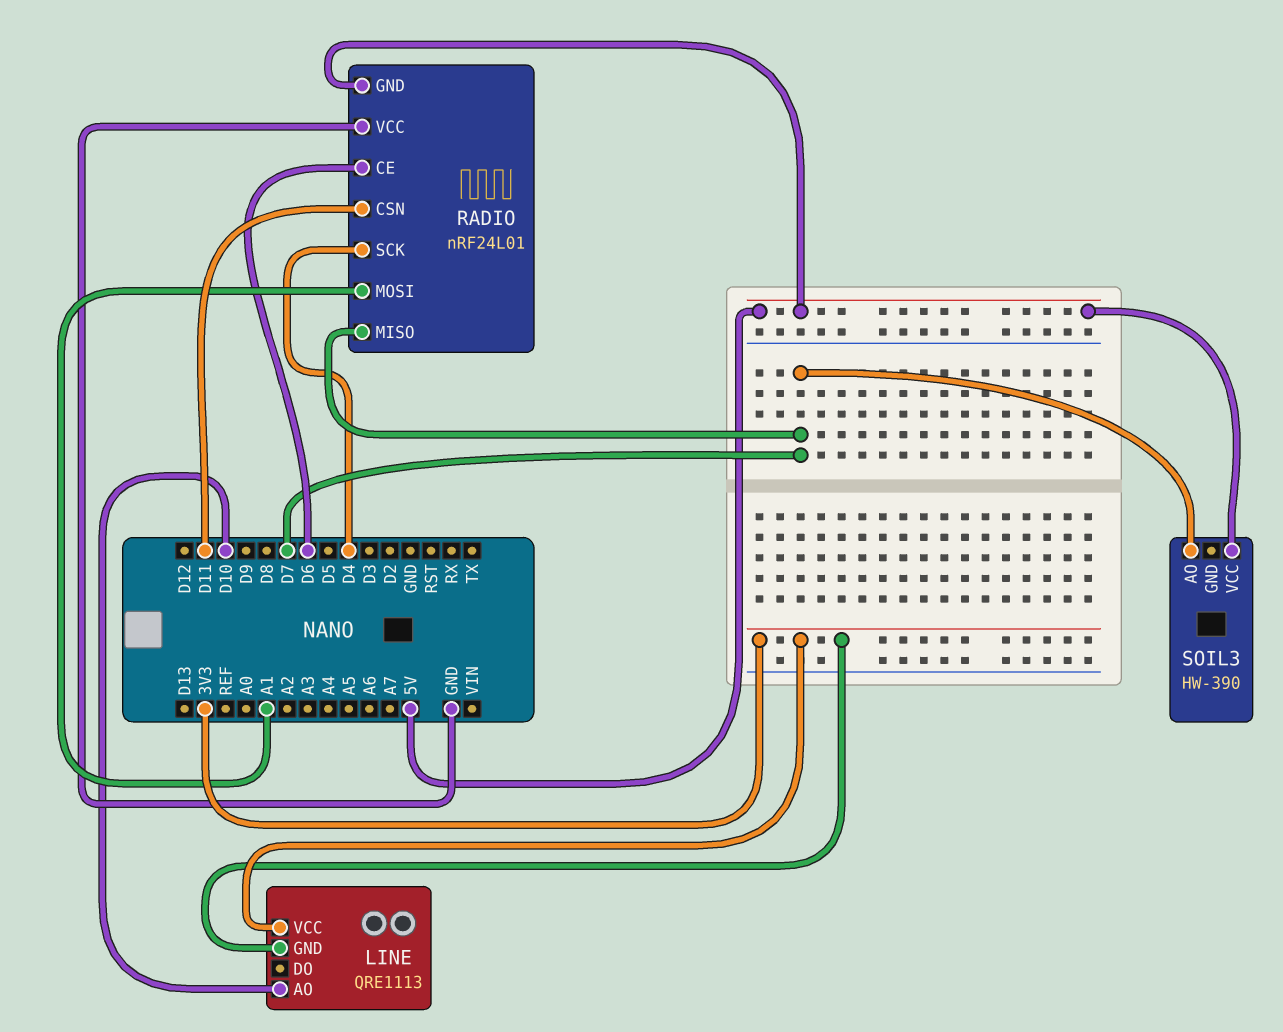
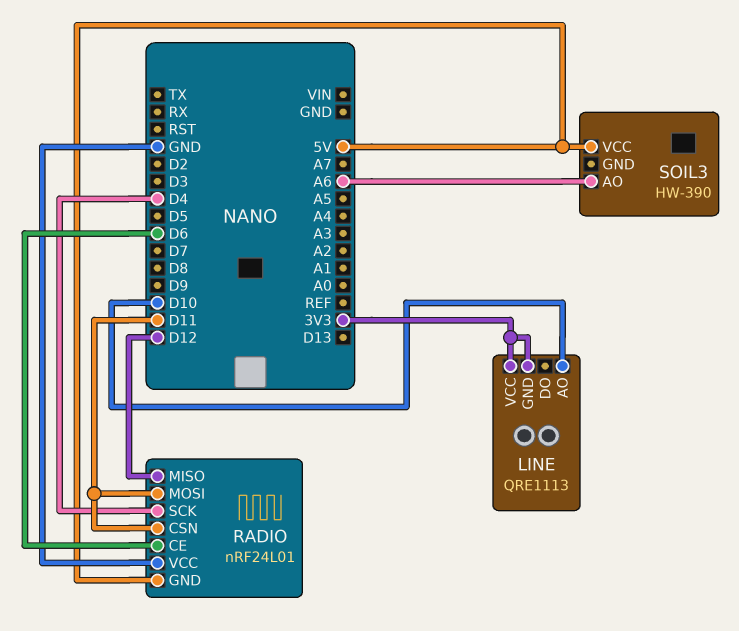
RADIO pin MISO: D7 -> D12
RADIO pin MOSI: A1 -> D11
SOIL3 pin AO: D7 -> A6

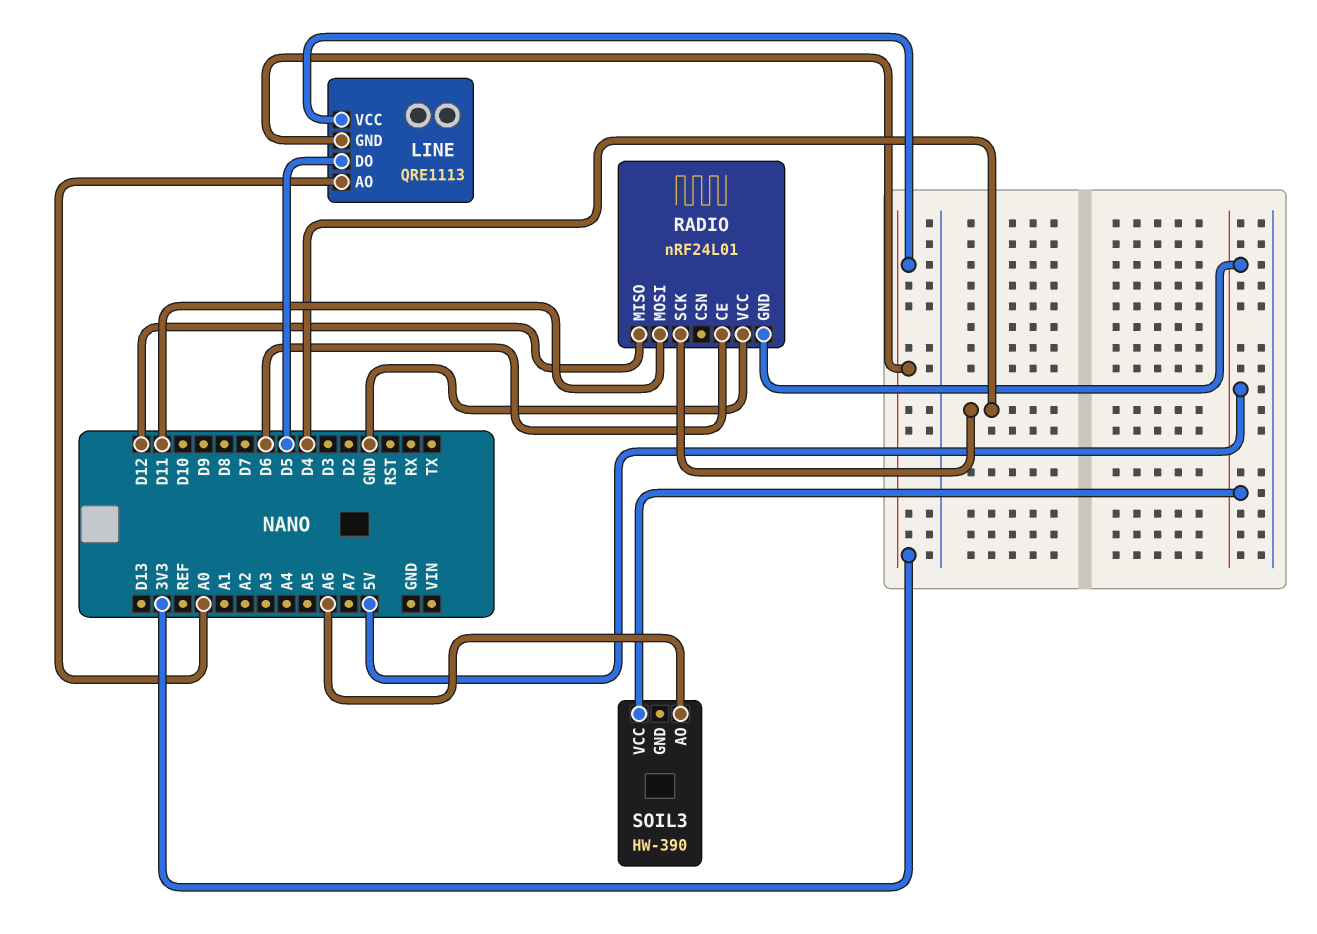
LINE pin AO: D10 -> A0
LINE pin DO: none -> D5
RADIO pin CSN: D11 -> none

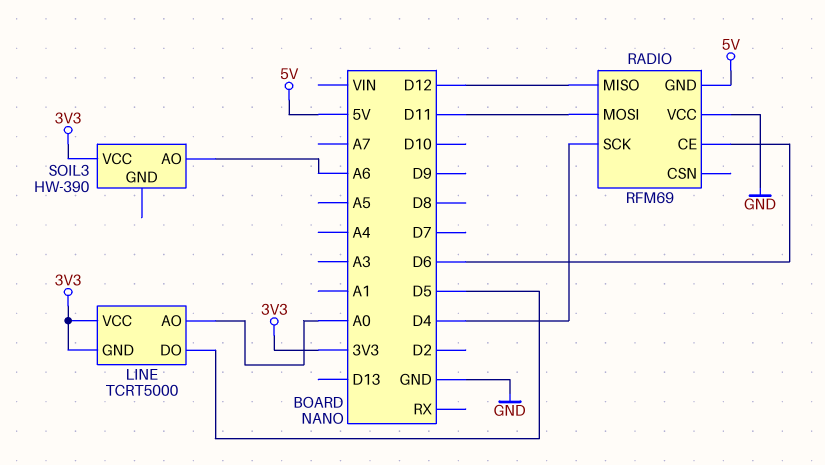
LINE: QRE1113 -> TCRT5000
RADIO: nRF24L01 -> RFM69
SOIL3 pin VCC: 5V -> 3V3

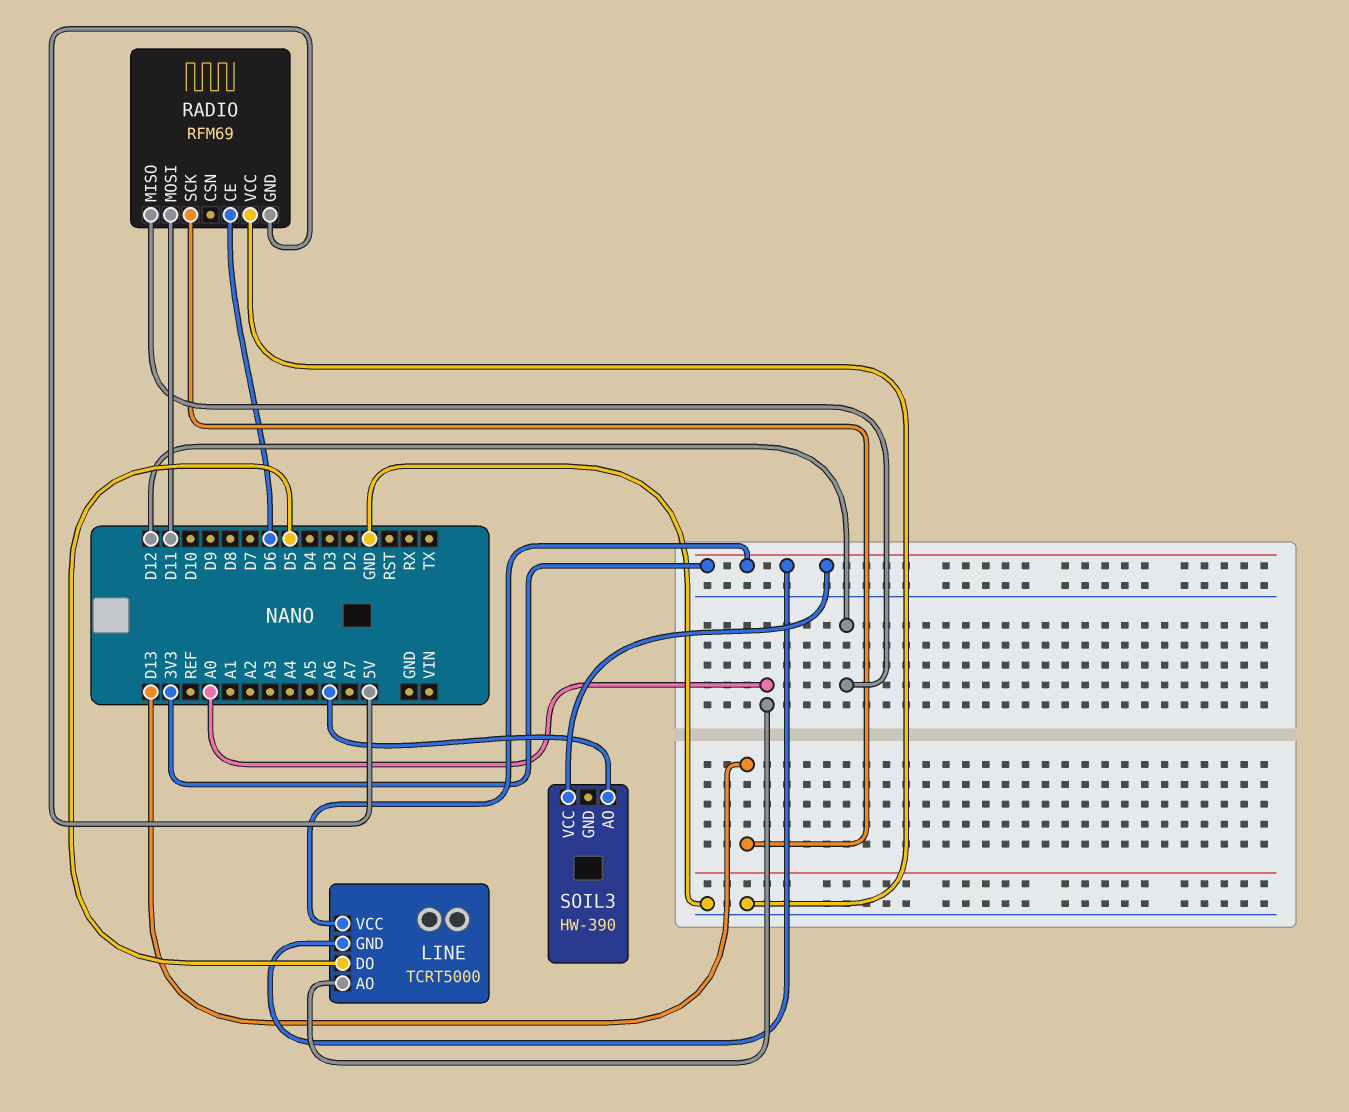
RADIO pin SCK: D4 -> D13

